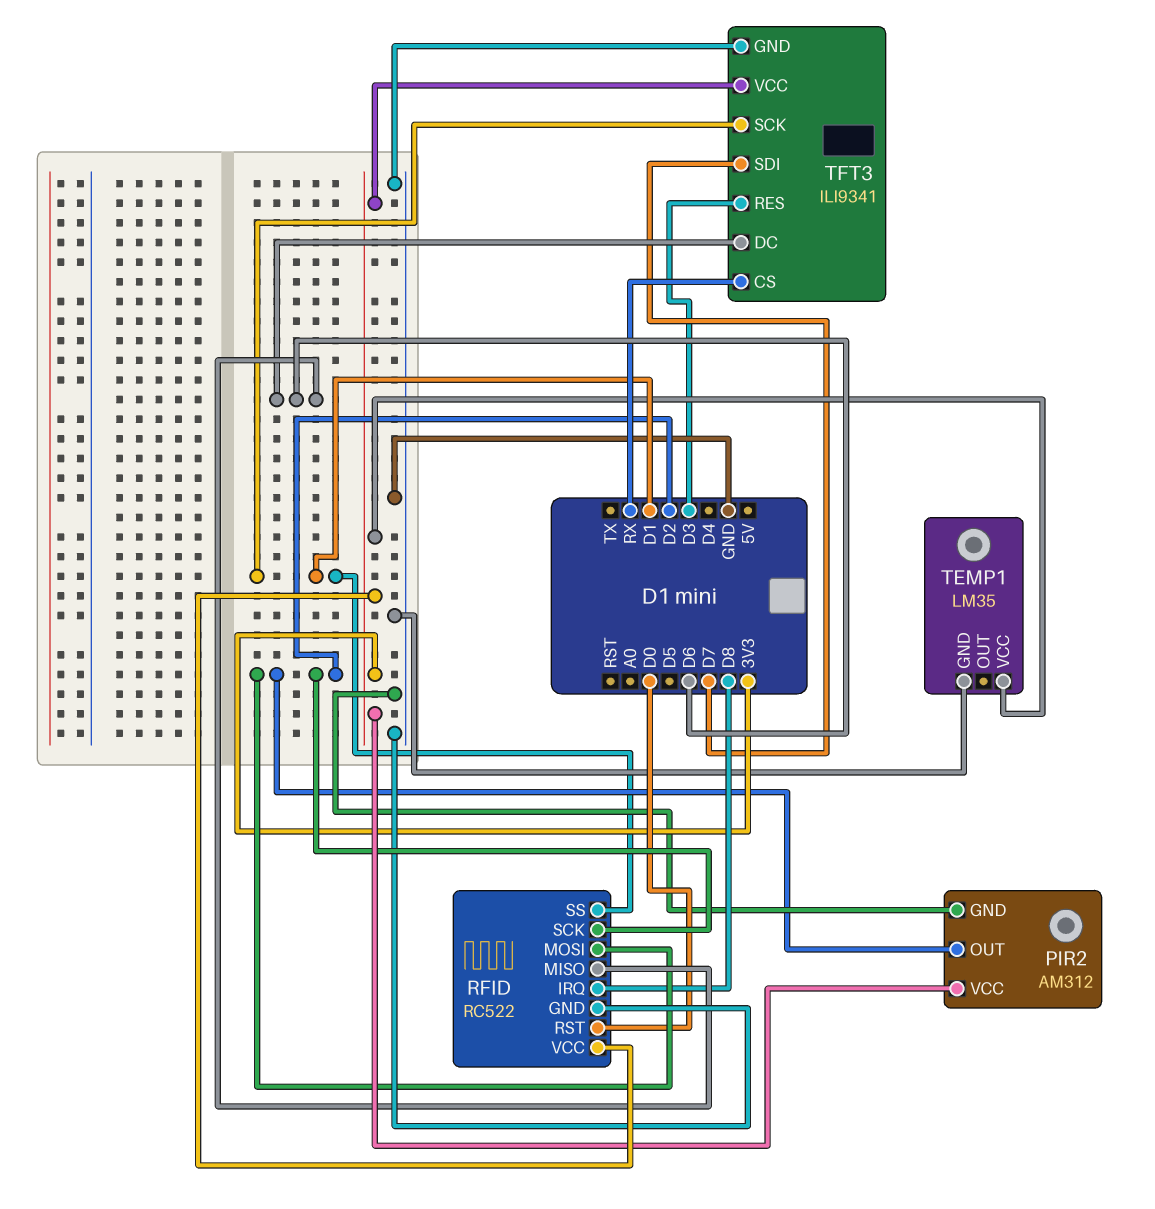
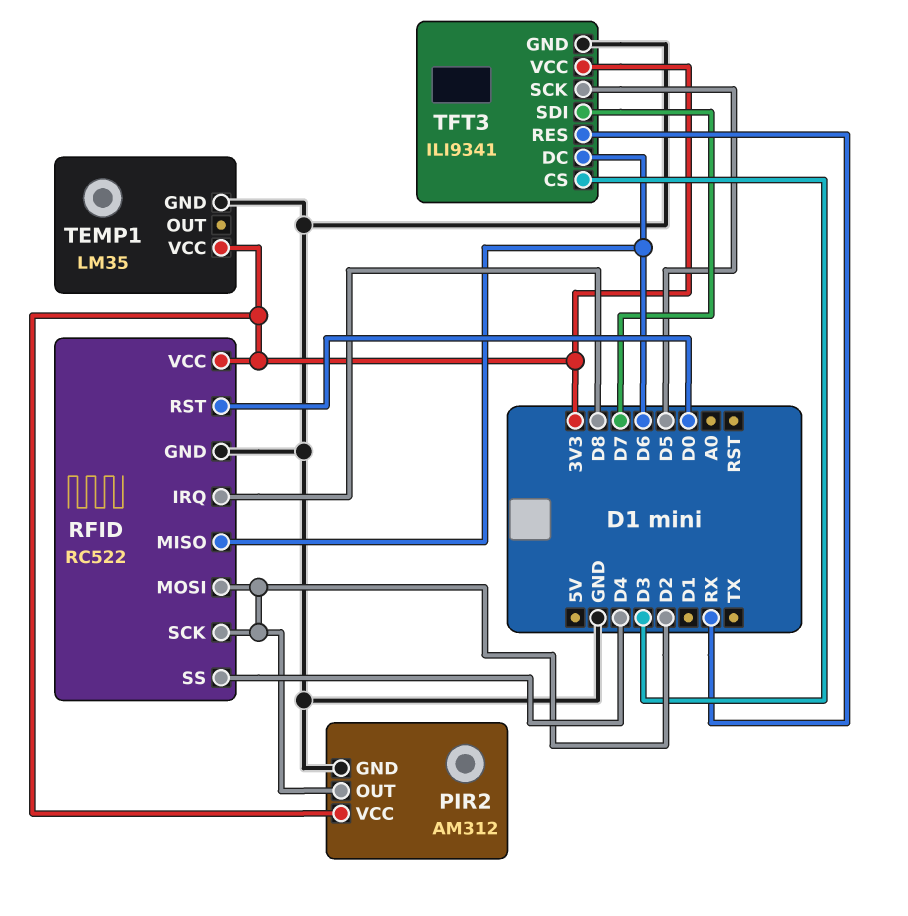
RFID pin SS: D1 -> D4
TFT3 pin CS: RX -> D3
TFT3 pin RES: D3 -> RX
TFT3 pin SCK: D1 -> D5

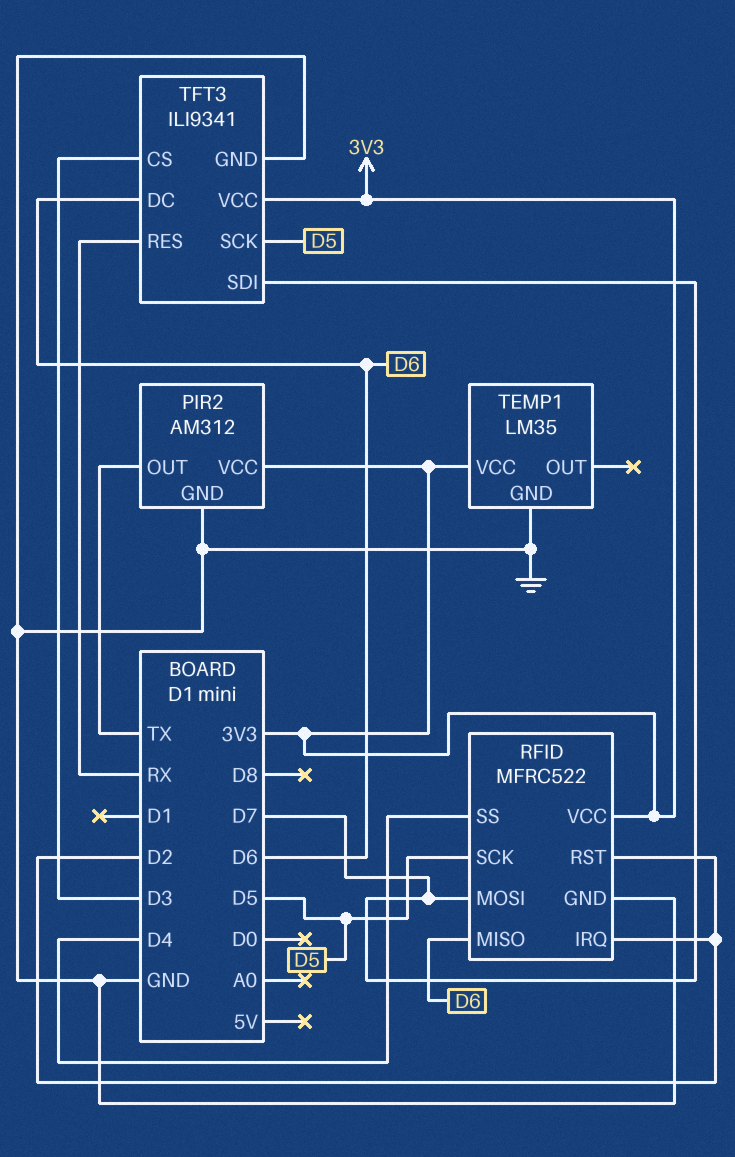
PIR2 pin OUT: D2 -> TX
RFID: RC522 -> MFRC522
RFID pin IRQ: D8 -> D2
RFID pin MOSI: D2 -> D7
RFID pin RST: D0 -> D2
RFID pin SCK: D2 -> D5

